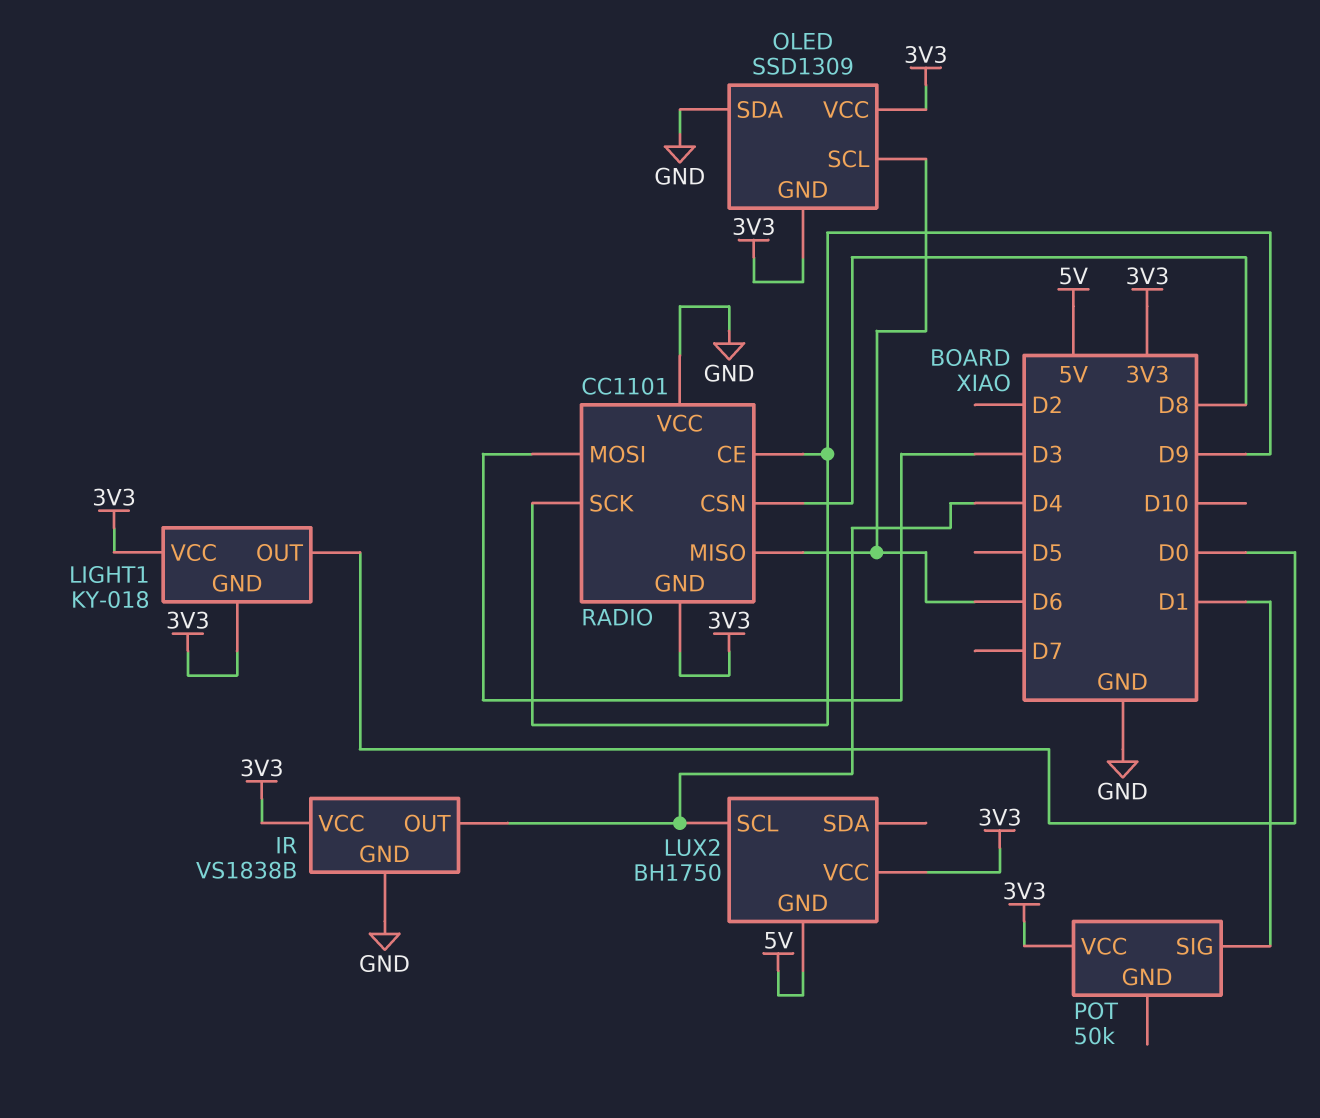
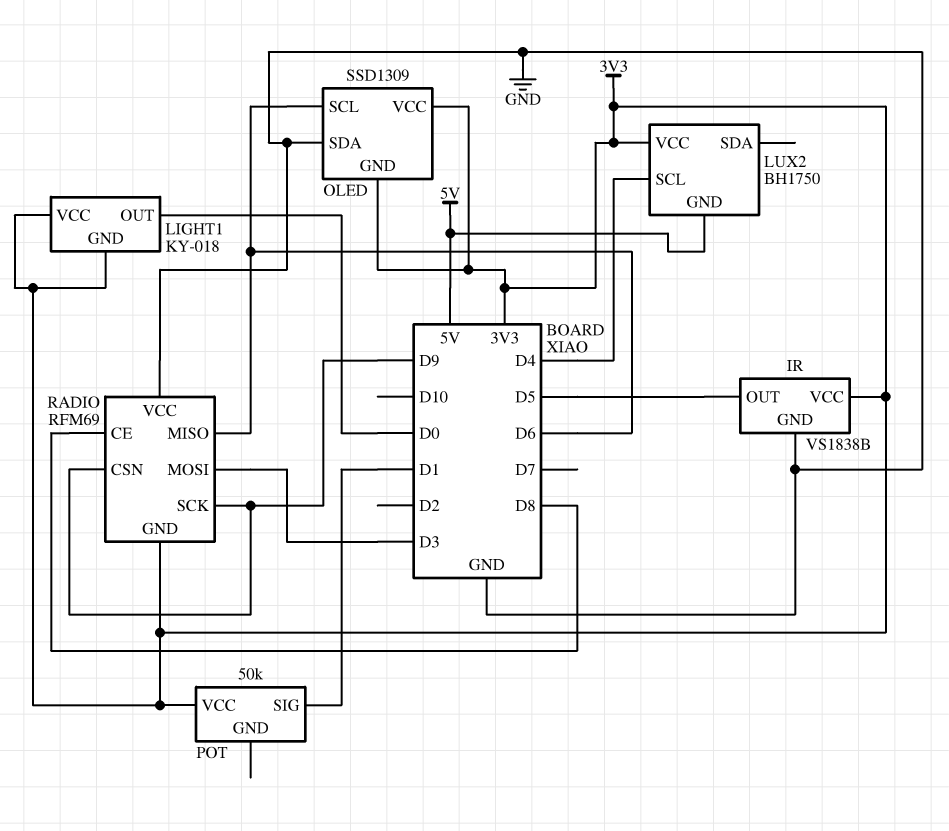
IR pin OUT: D4 -> D5
RADIO: CC1101 -> RFM69
RADIO pin CE: D9 -> D8
RADIO pin CSN: D8 -> D9

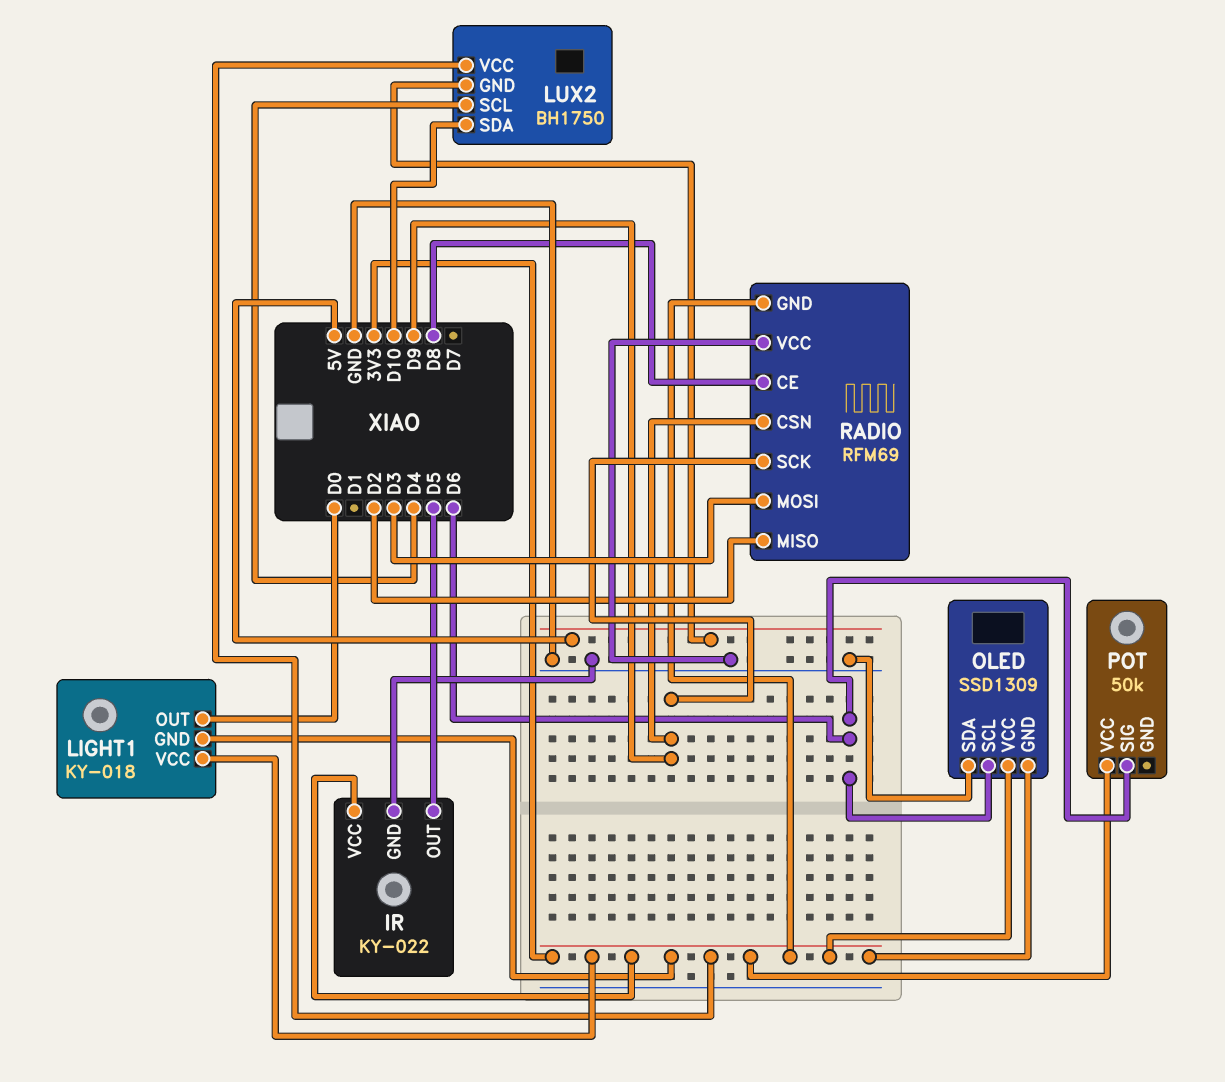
IR: VS1838B -> KY-022
LUX2 pin SDA: none -> D10
POT pin SIG: D1 -> D6
RADIO pin MISO: D6 -> D2

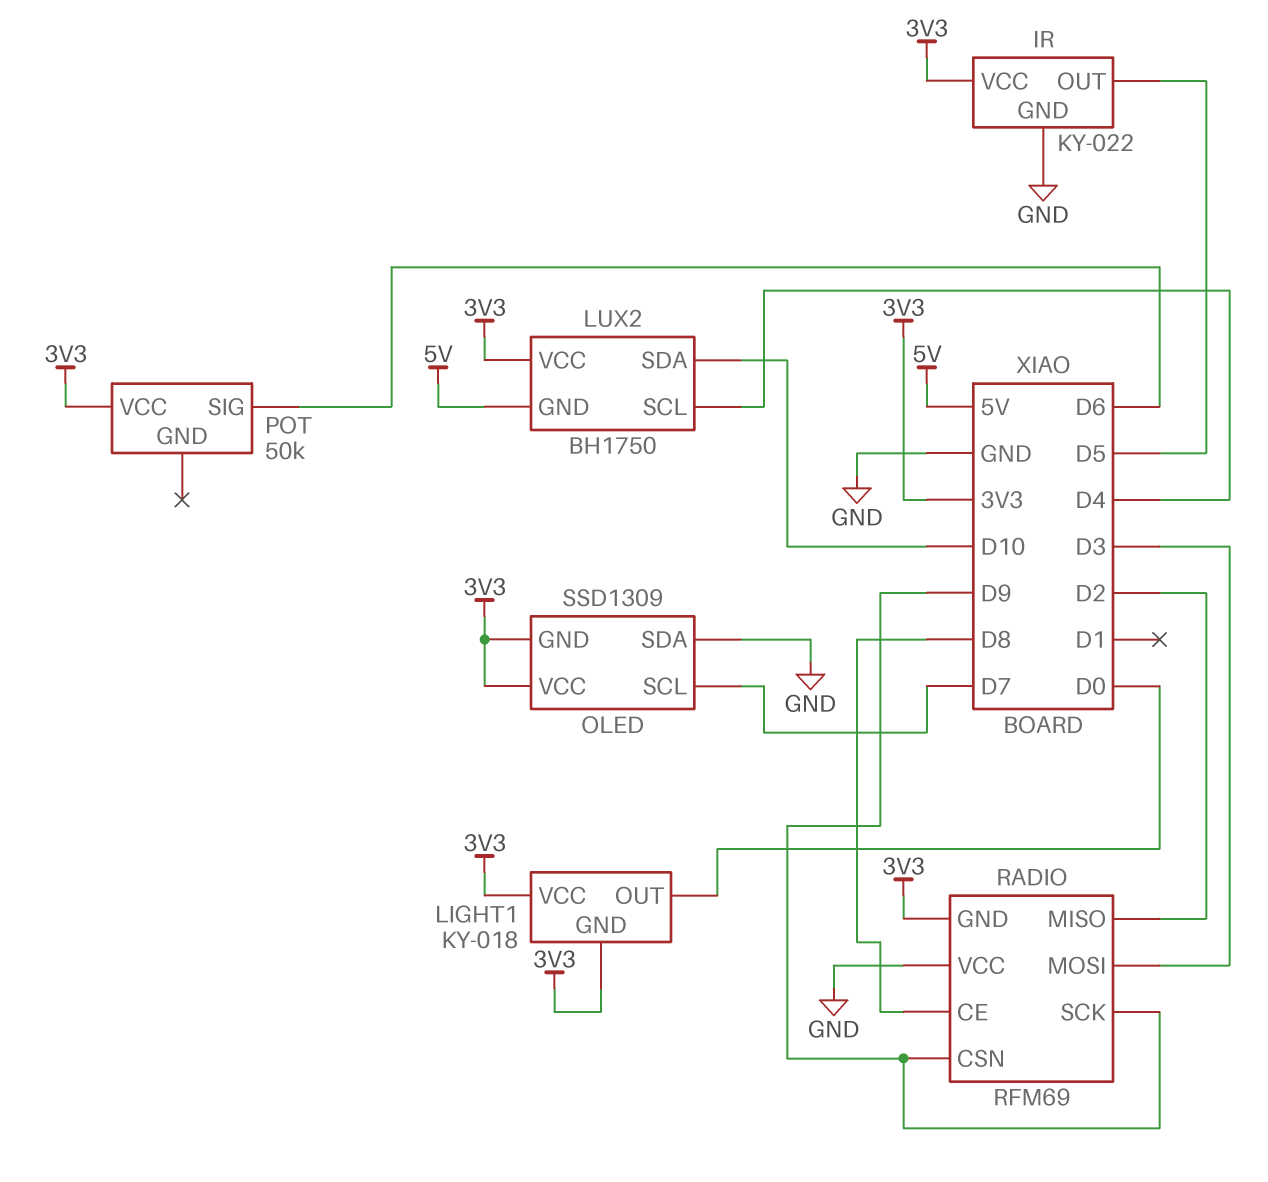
OLED pin SCL: D6 -> D7

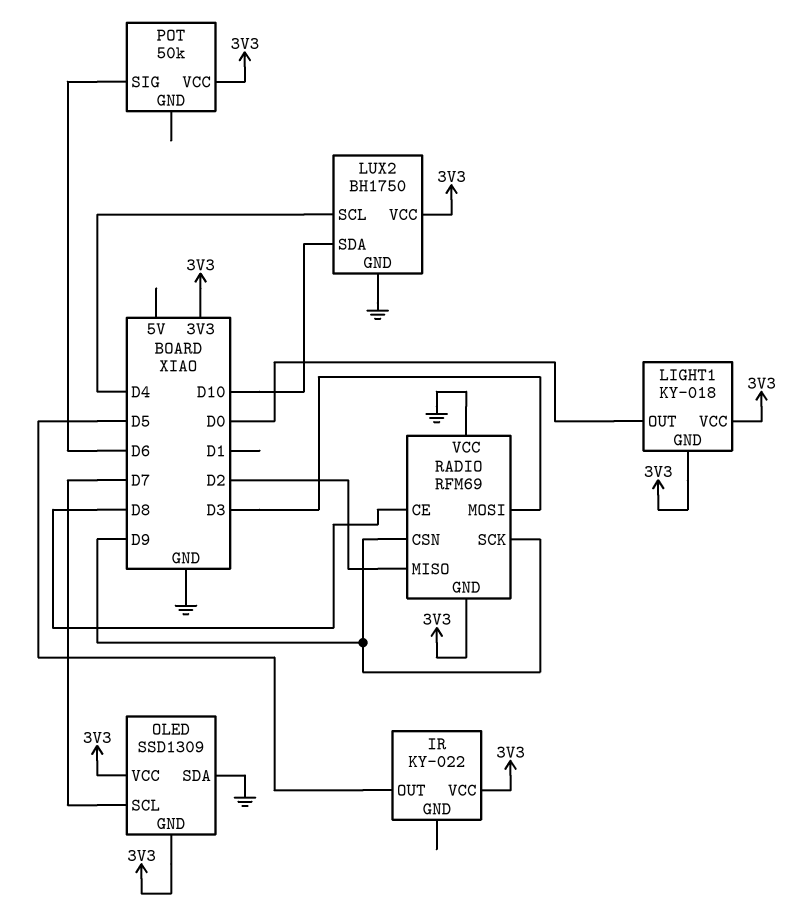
IR pin GND: GND -> none
LUX2 pin GND: 5V -> GND

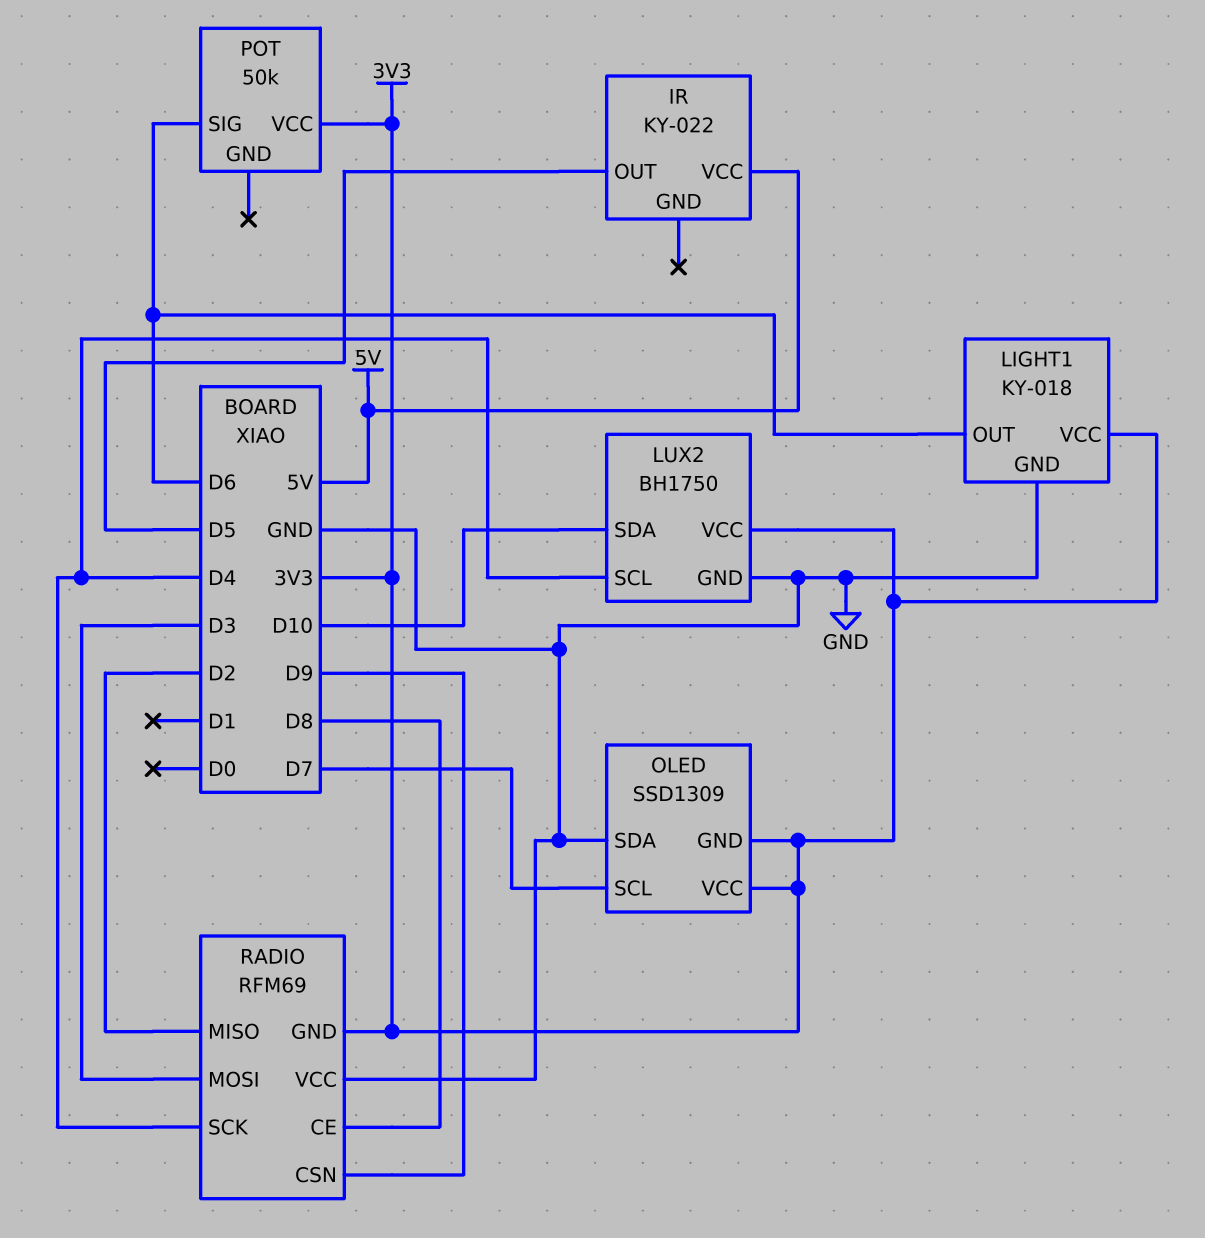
IR pin VCC: 3V3 -> 5V
LIGHT1 pin GND: 3V3 -> GND
LIGHT1 pin OUT: D0 -> D6
RADIO pin SCK: D9 -> D4

